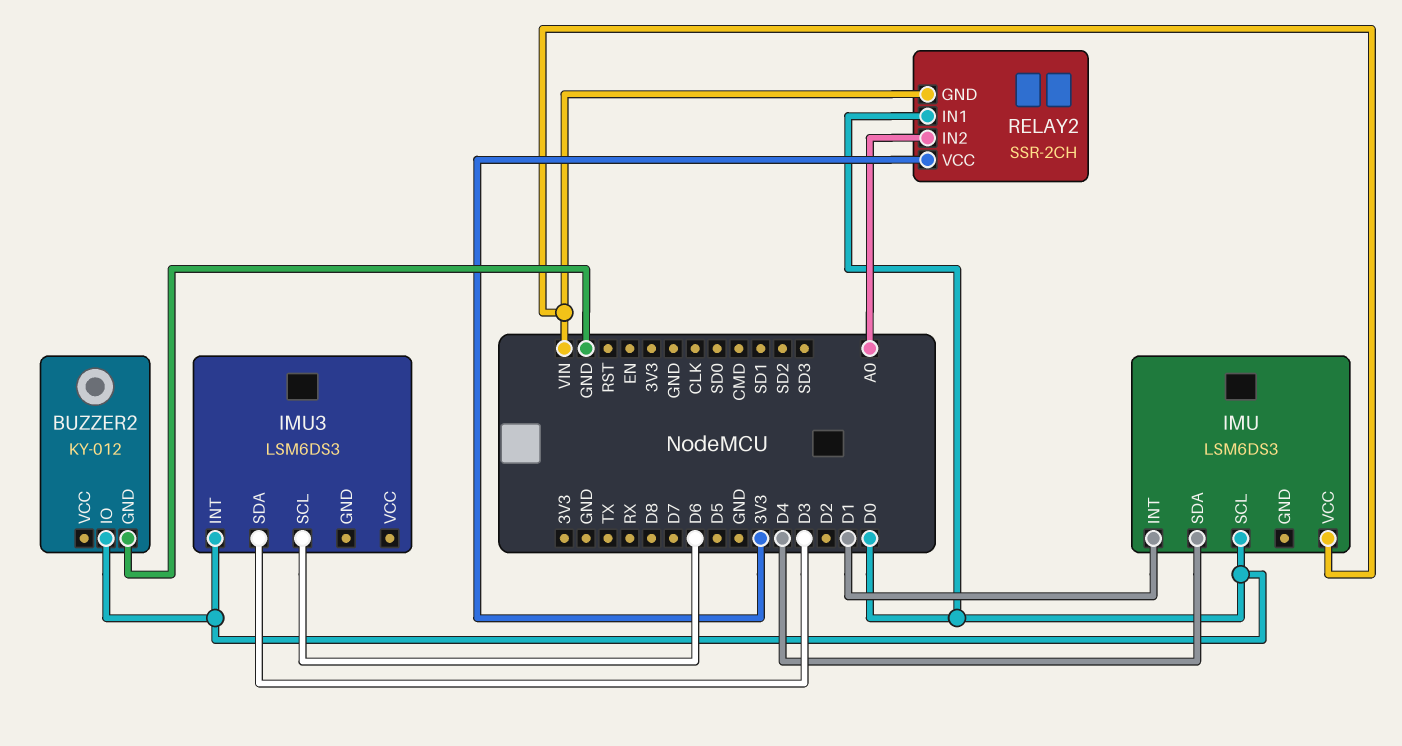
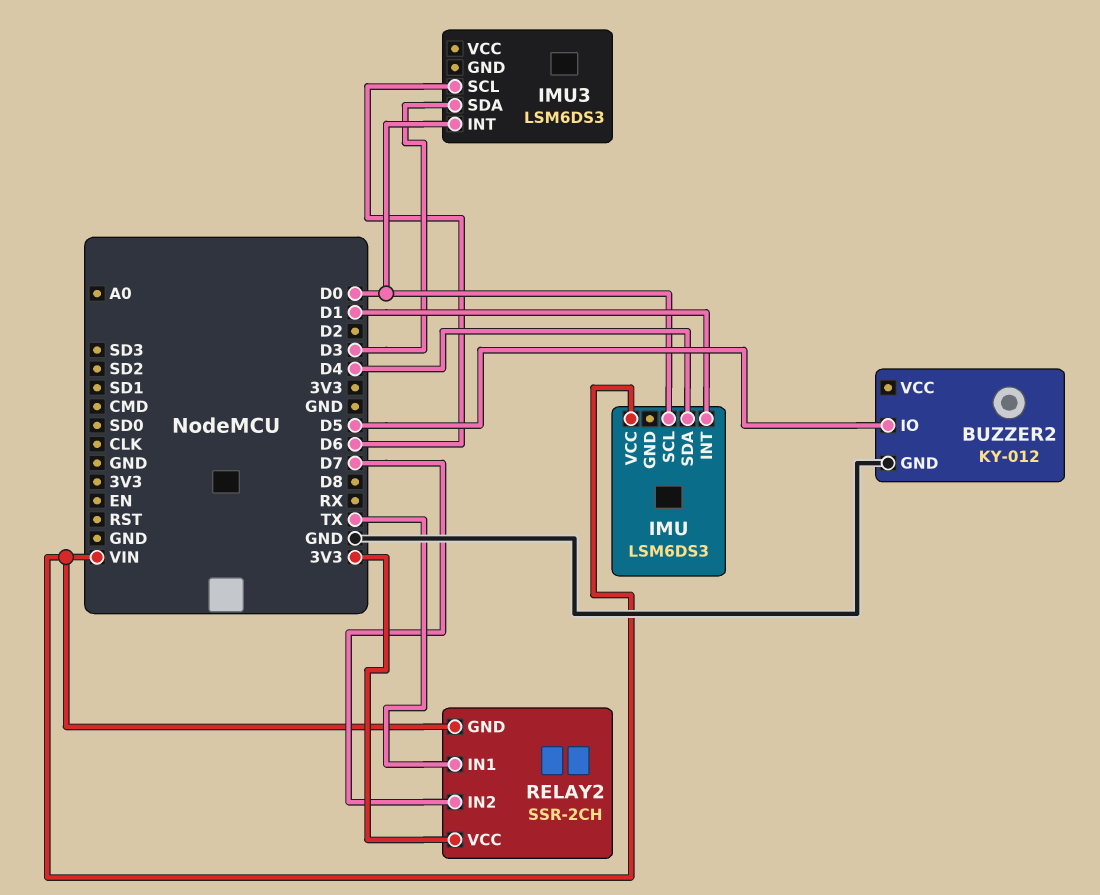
BUZZER2 pin IO: D0 -> D5
RELAY2 pin IN1: D0 -> TX
RELAY2 pin IN2: A0 -> D7

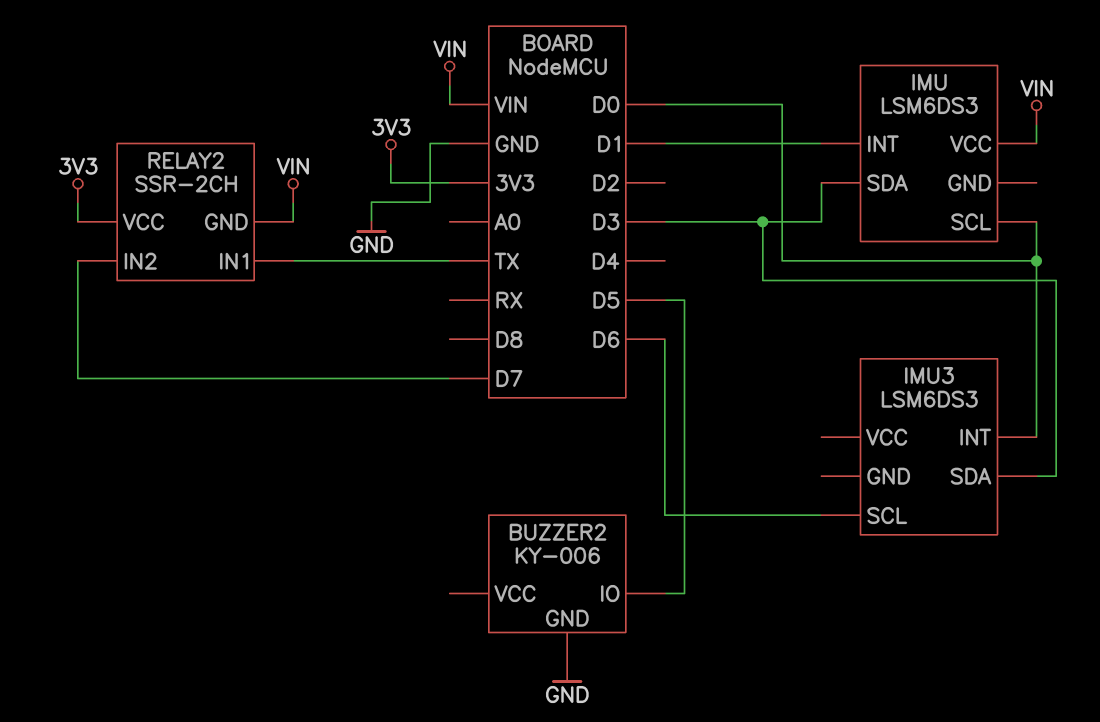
BUZZER2: KY-012 -> KY-006
IMU pin SDA: D4 -> D3

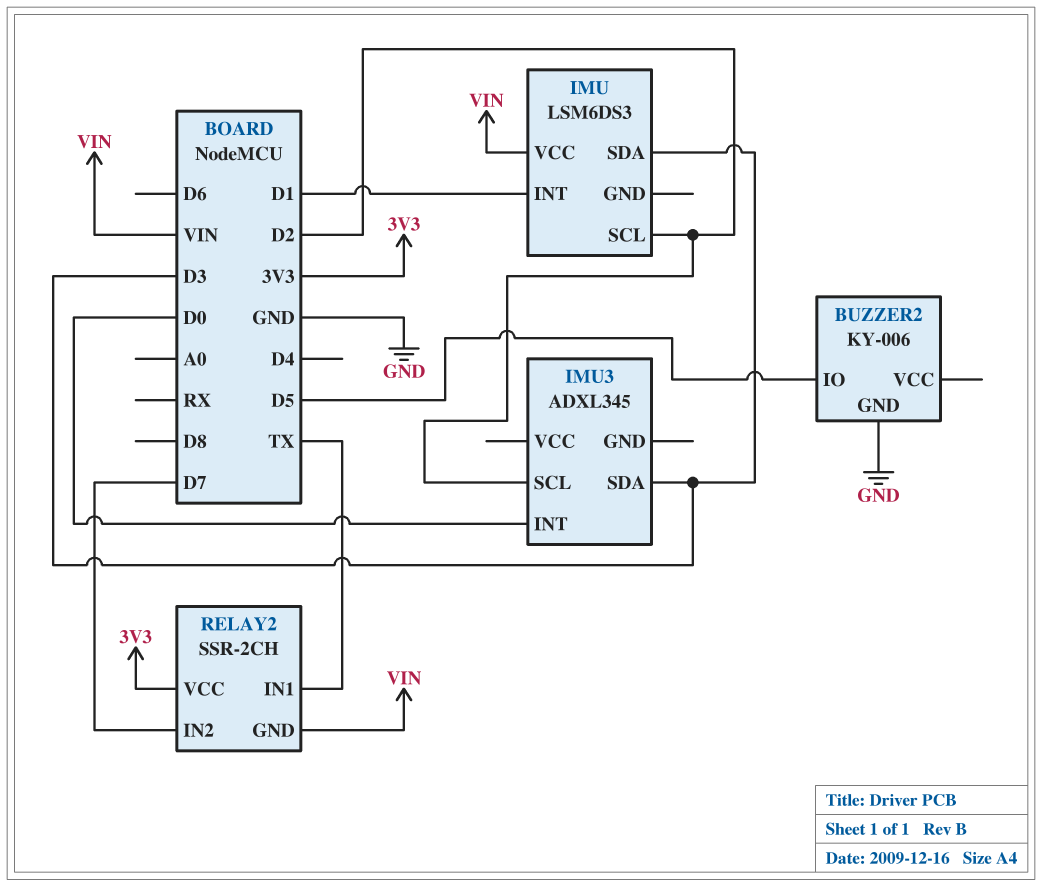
IMU pin SCL: D0 -> D2
IMU3: LSM6DS3 -> ADXL345
IMU3 pin SCL: D6 -> D2

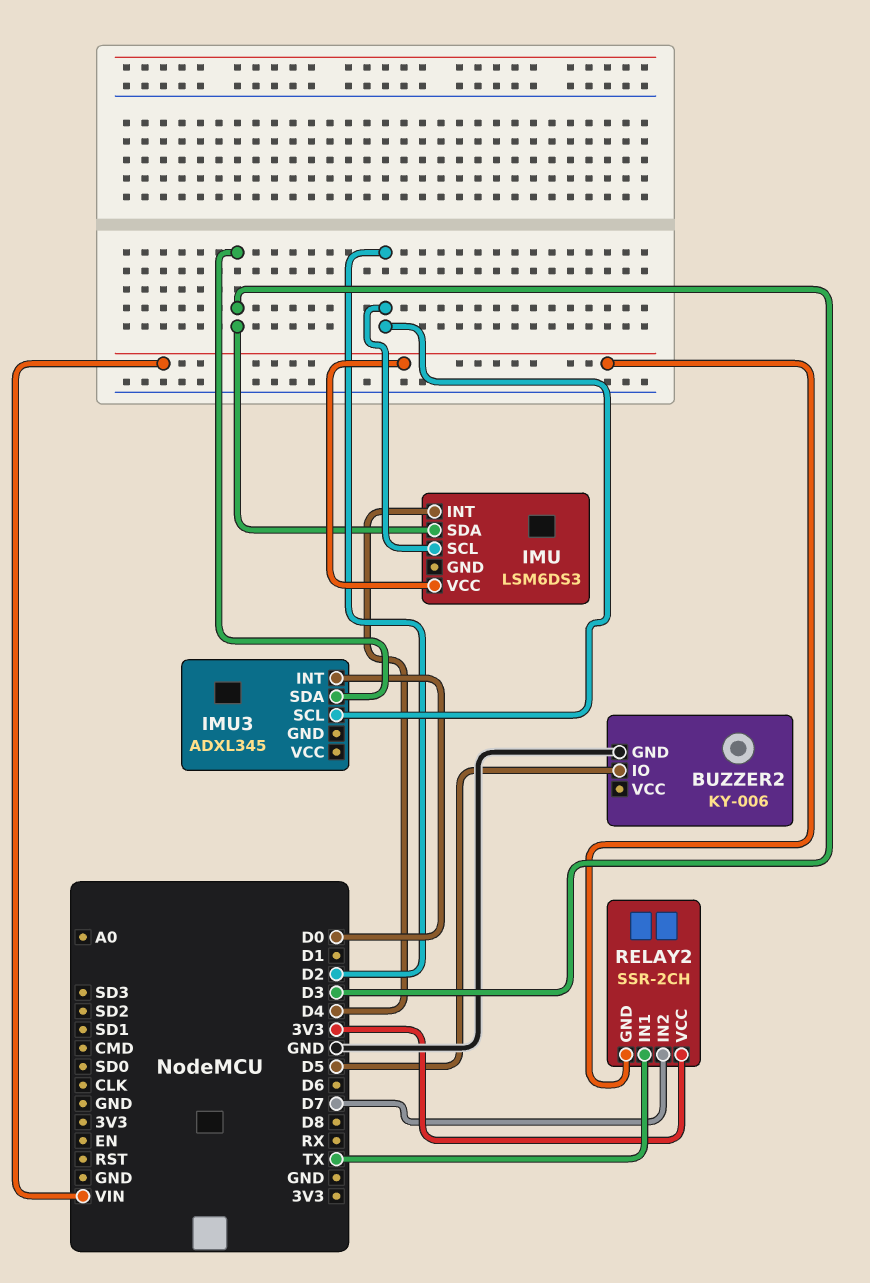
IMU pin INT: D1 -> D4

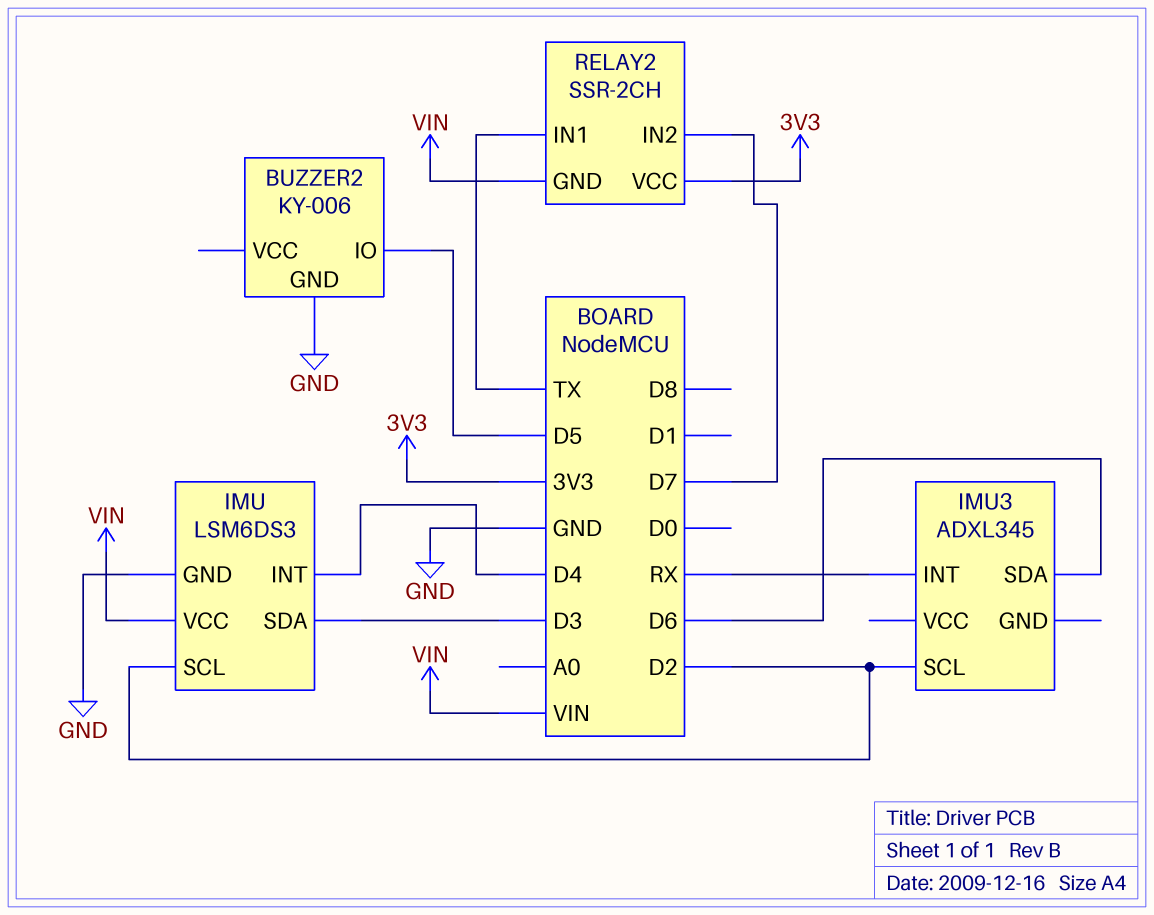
IMU pin GND: none -> GND
IMU3 pin INT: D0 -> RX
IMU3 pin SDA: D3 -> D6

